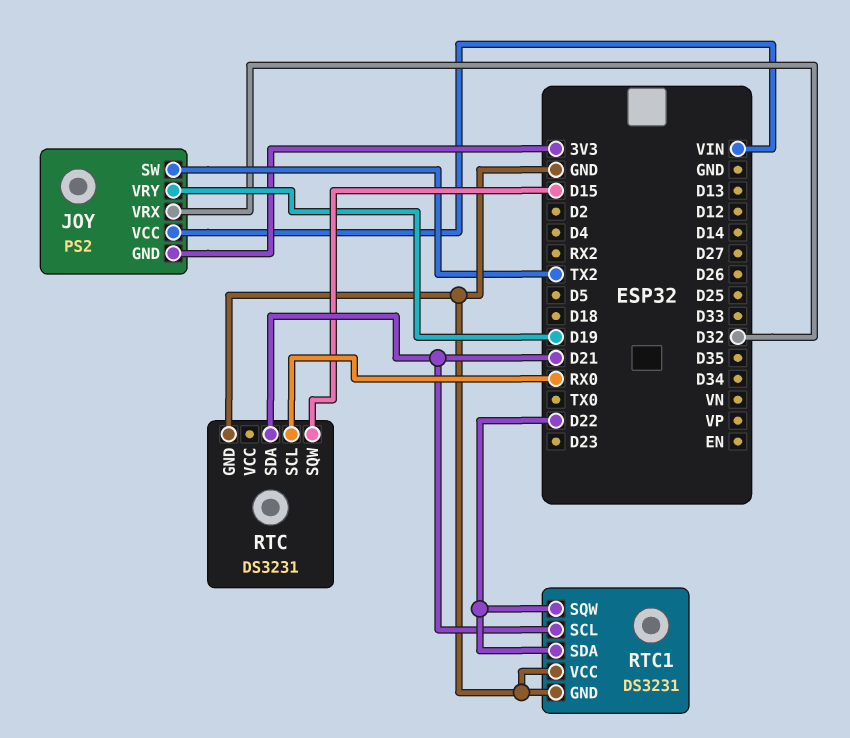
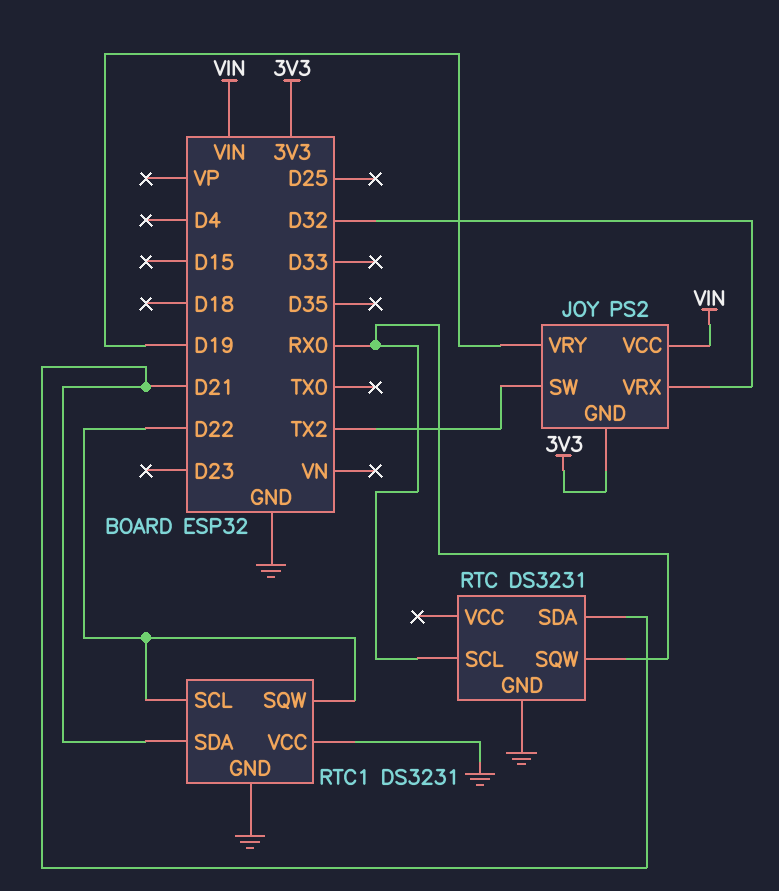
RTC pin SQW: D15 -> RX0
RTC1 pin SCL: D21 -> D22
RTC1 pin SDA: D22 -> D21

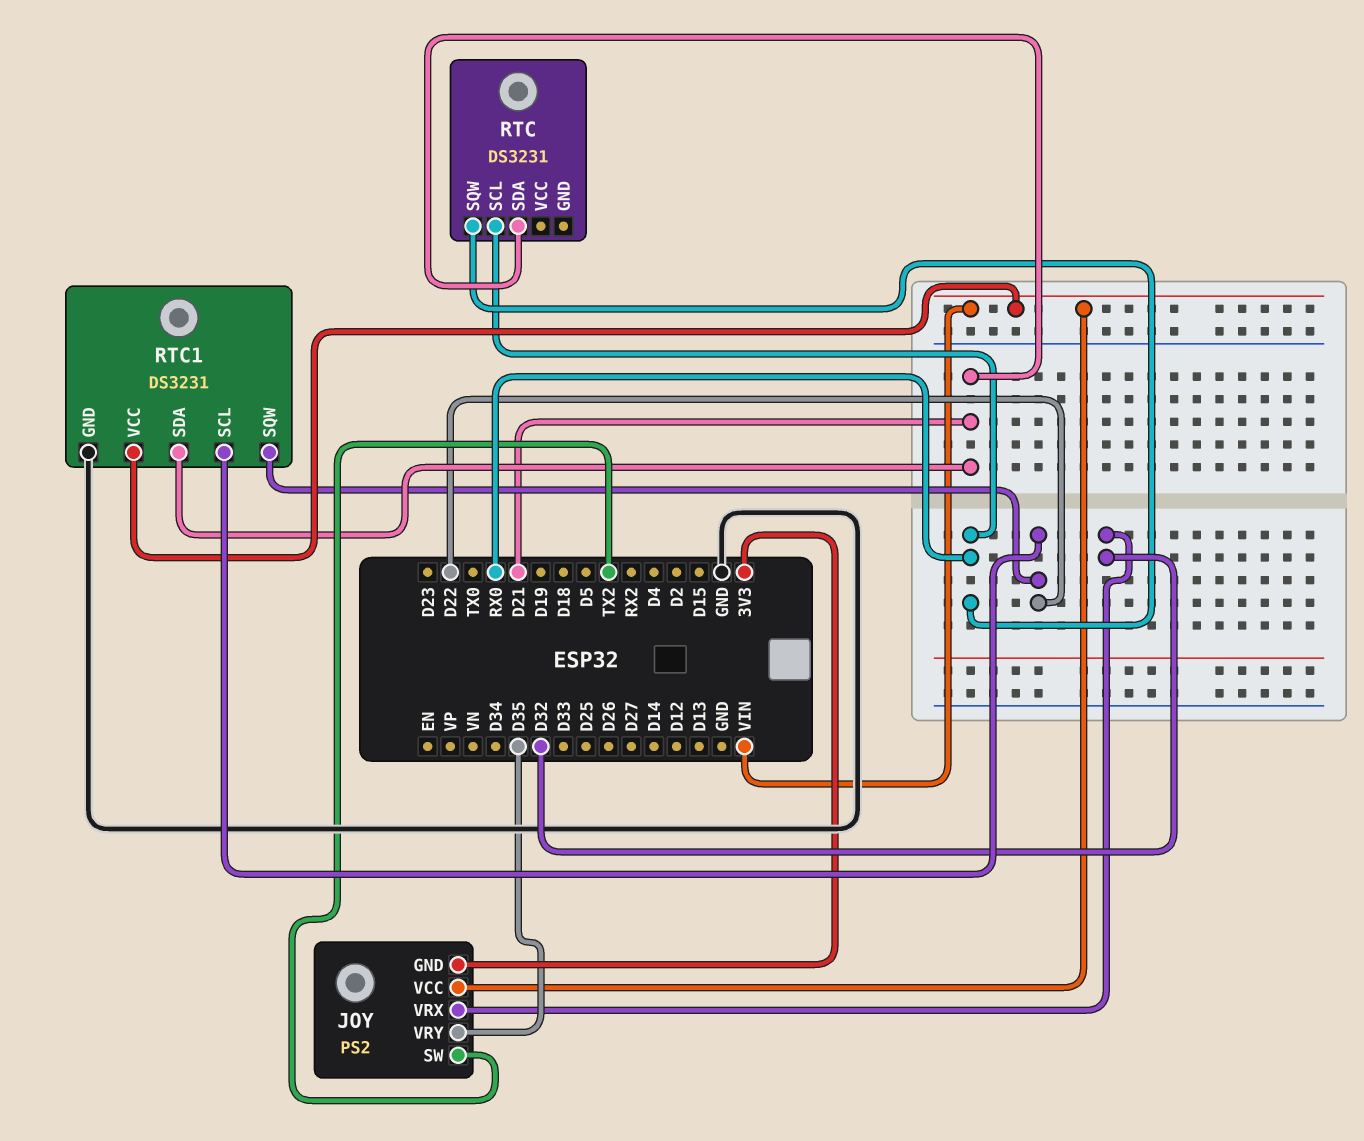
JOY pin VRY: D19 -> D35
RTC pin GND: GND -> none
RTC1 pin VCC: GND -> VIN

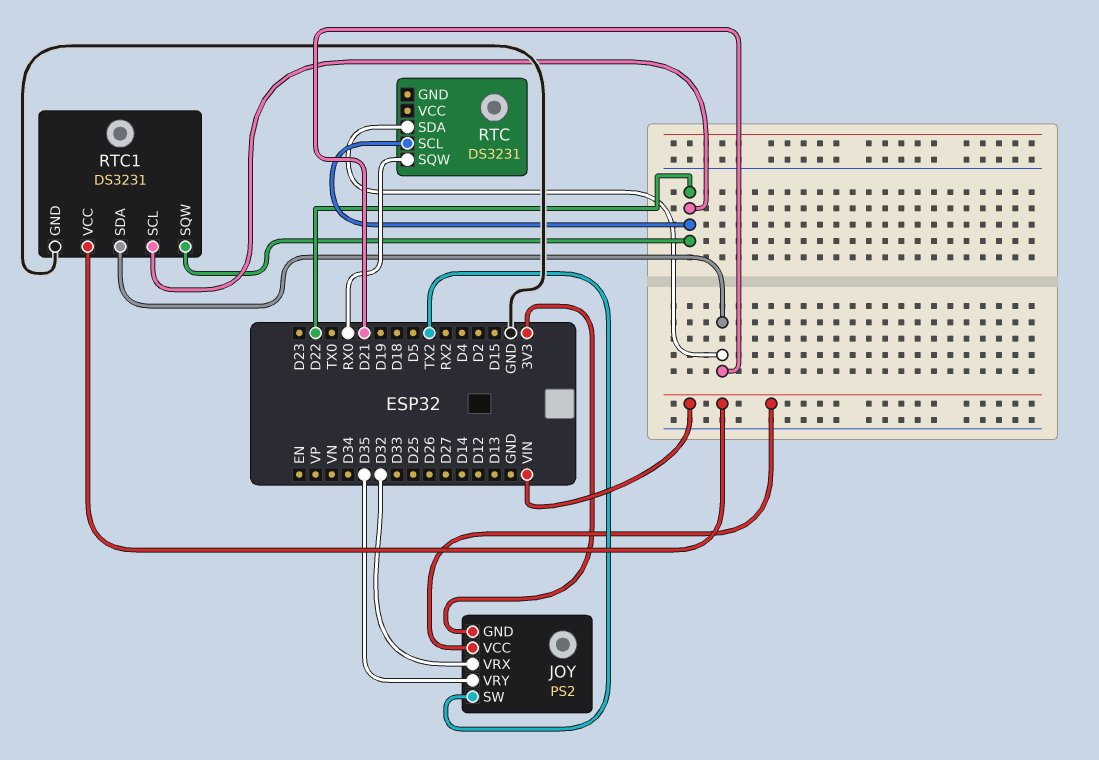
RTC pin SCL: RX0 -> D22

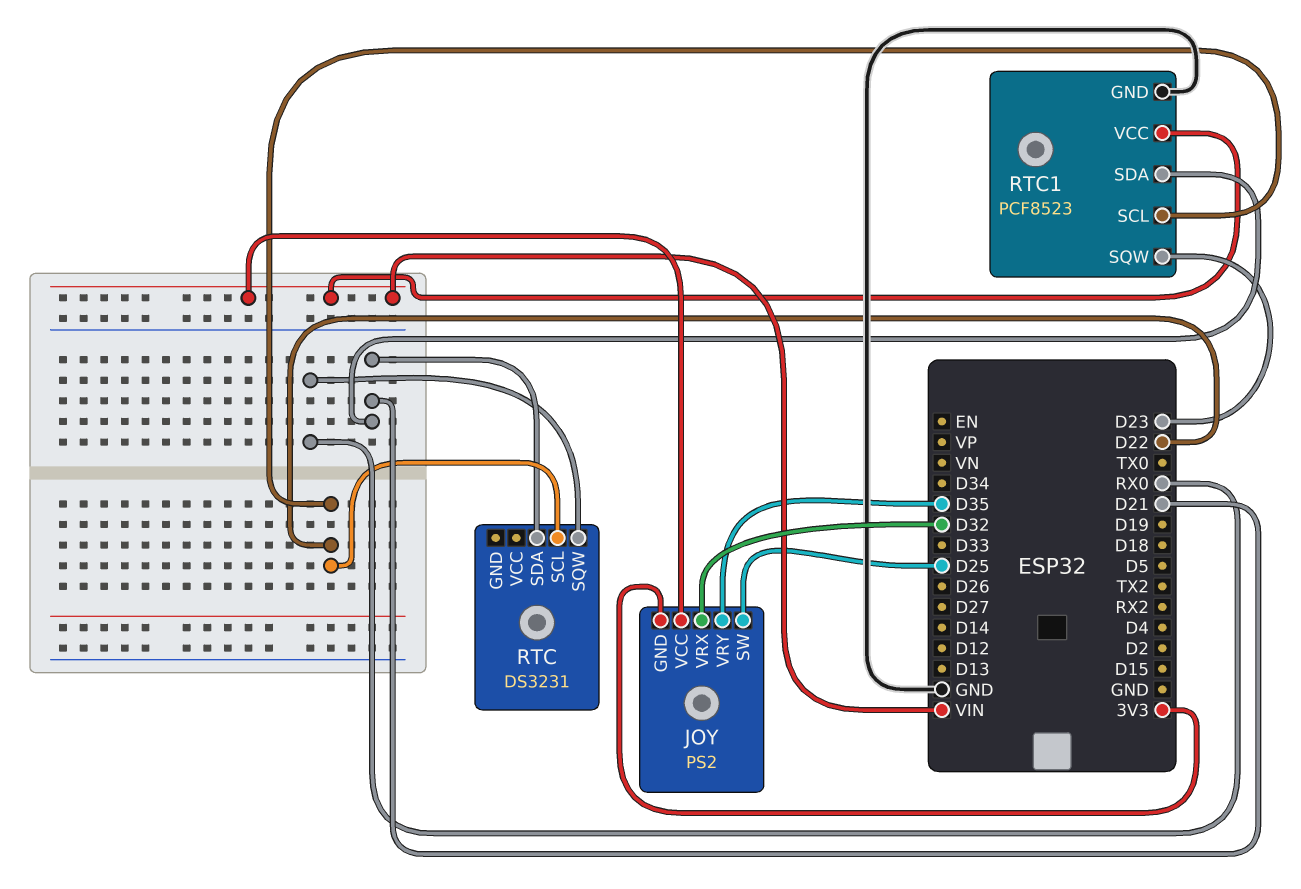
JOY pin SW: TX2 -> D25
RTC1: DS3231 -> PCF8523
RTC1 pin SQW: D22 -> D23

